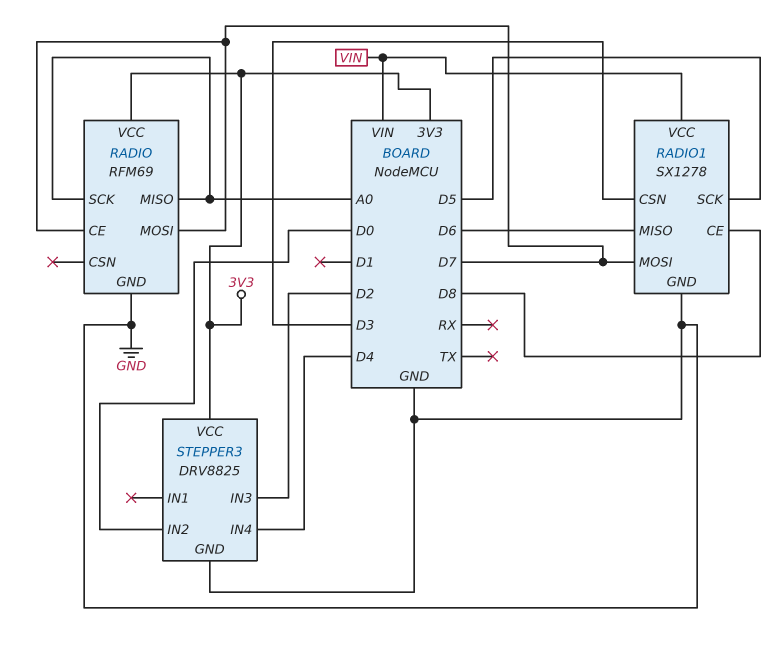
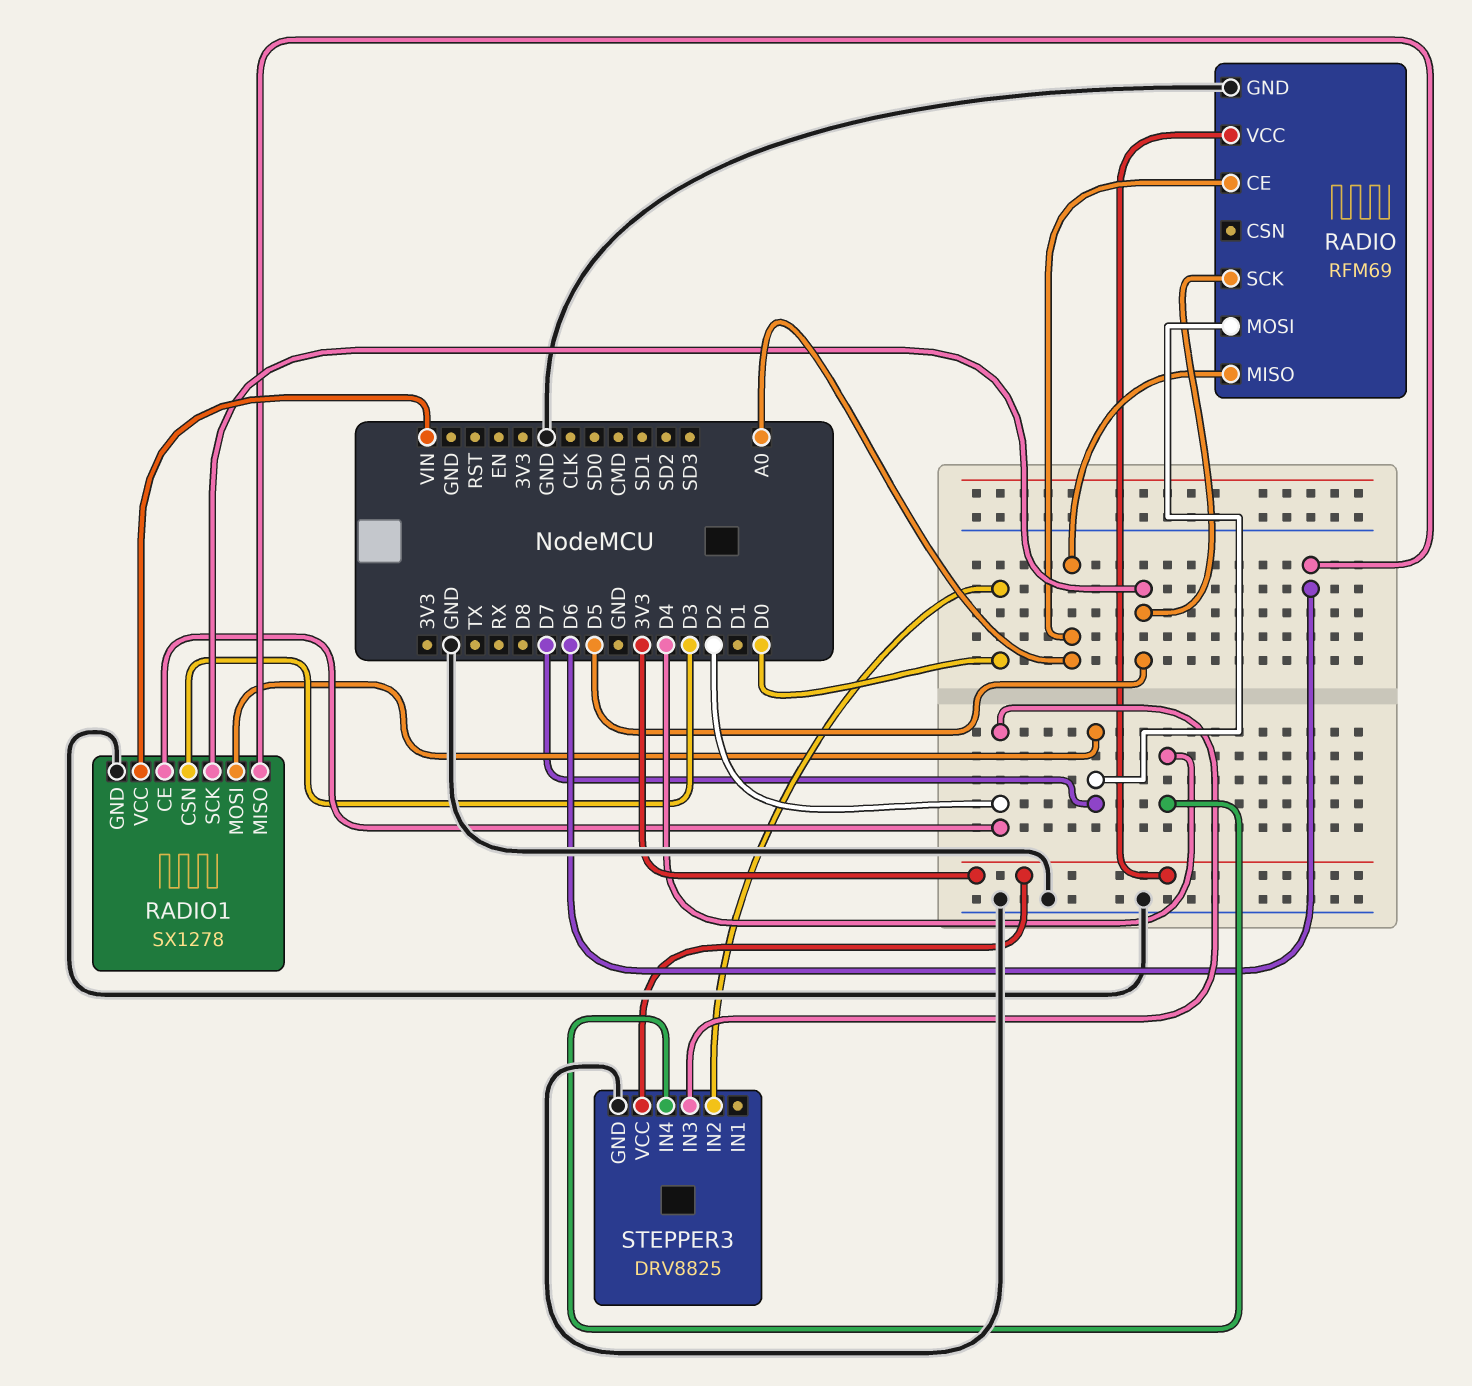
RADIO pin CE: D7 -> A0
RADIO pin SCK: A0 -> D5
RADIO1 pin CE: D8 -> D2

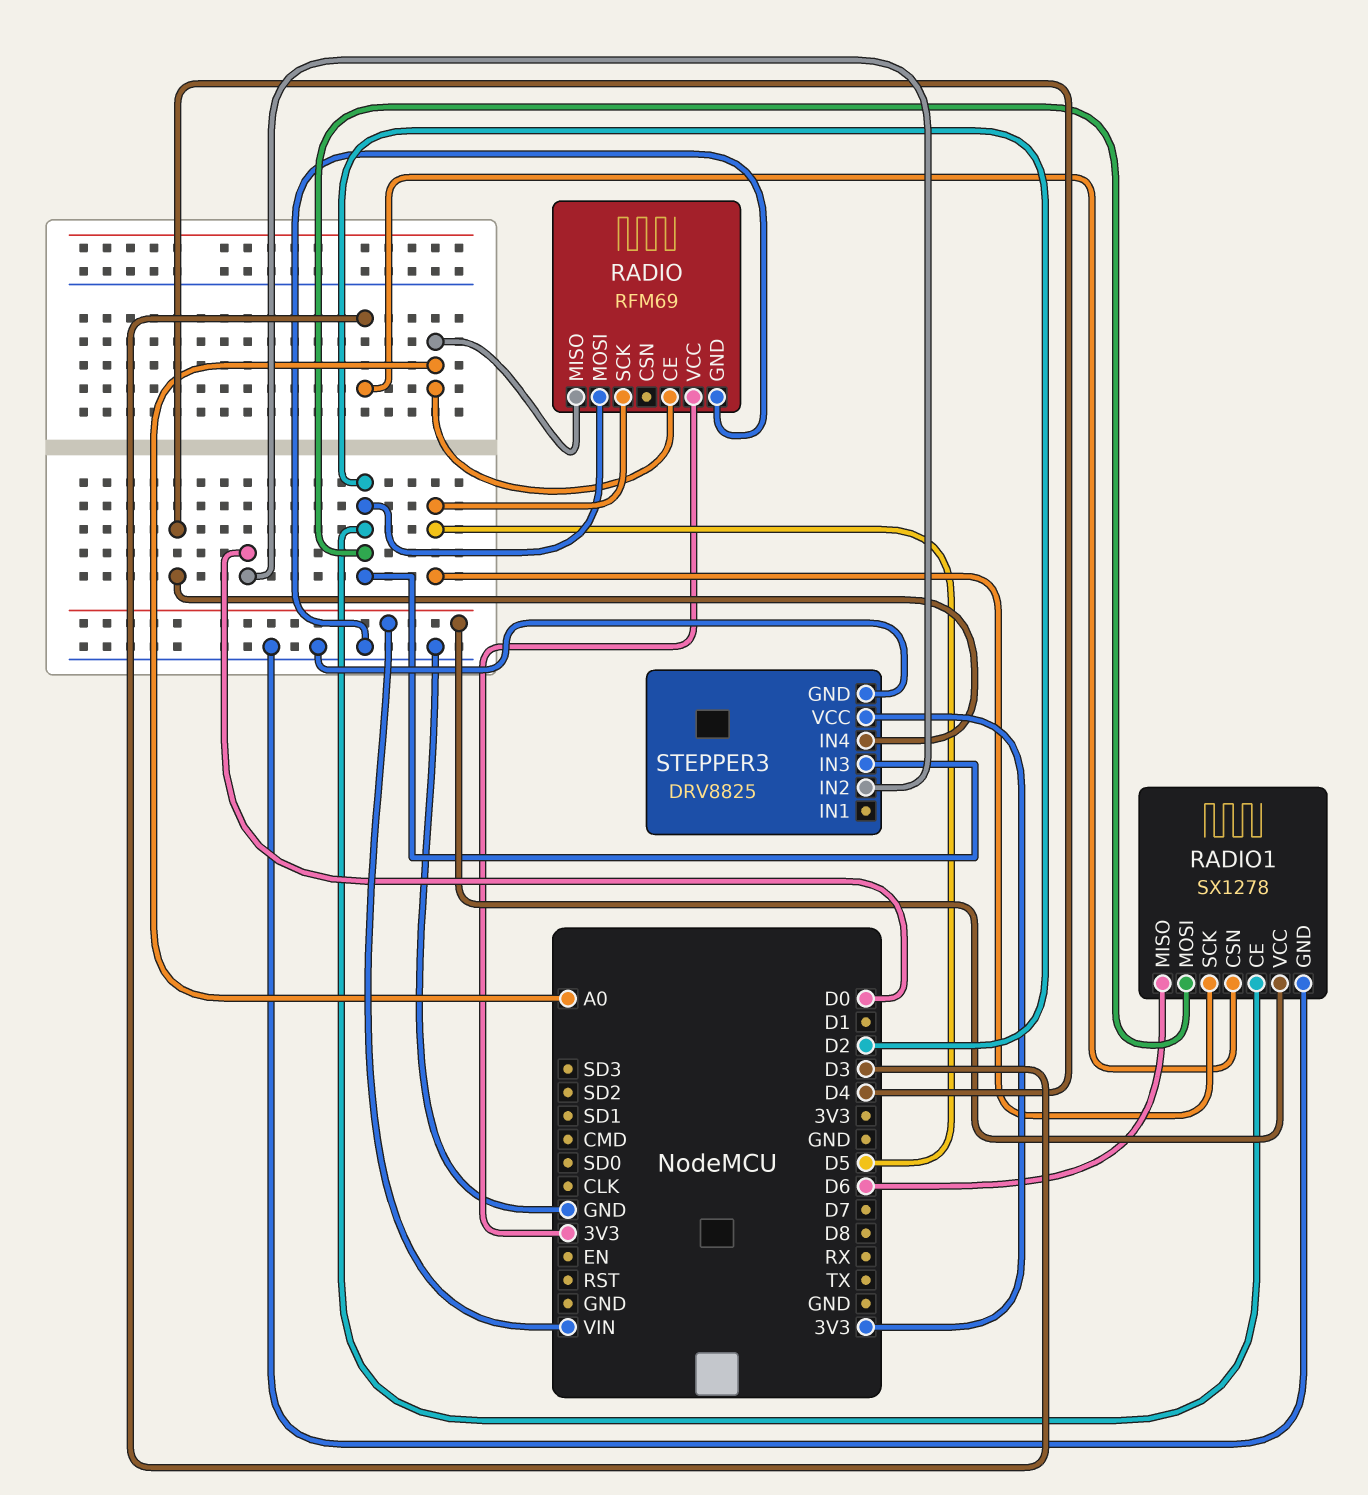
RADIO pin MOSI: D7 -> D2
RADIO1 pin MOSI: D7 -> D2

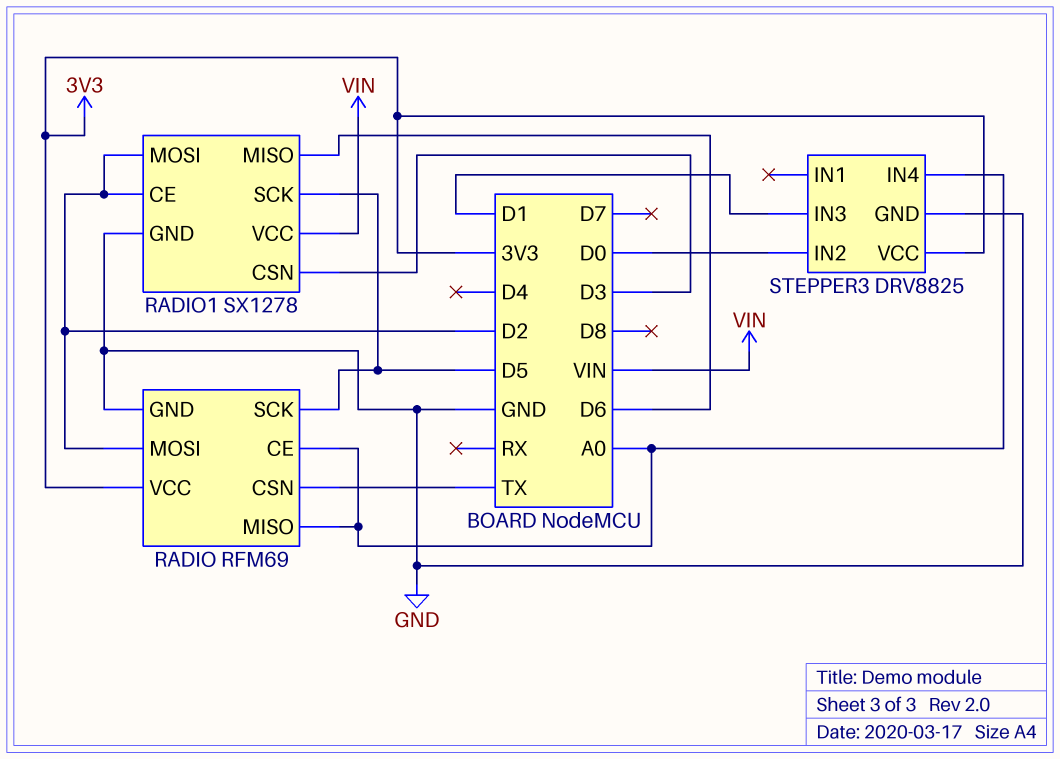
RADIO pin CSN: none -> TX
STEPPER3 pin IN3: D2 -> D1
STEPPER3 pin IN4: D4 -> A0

